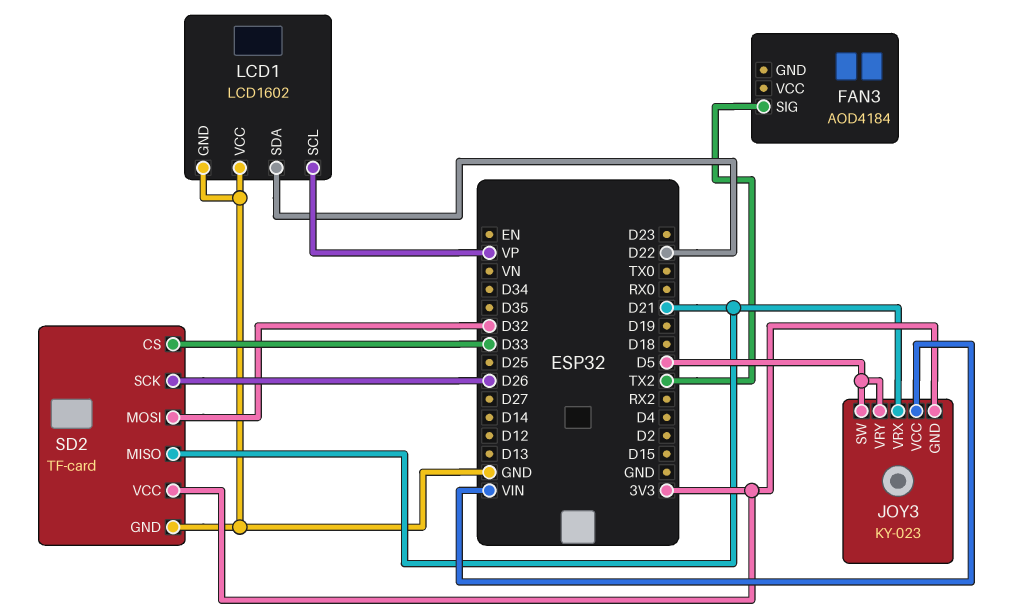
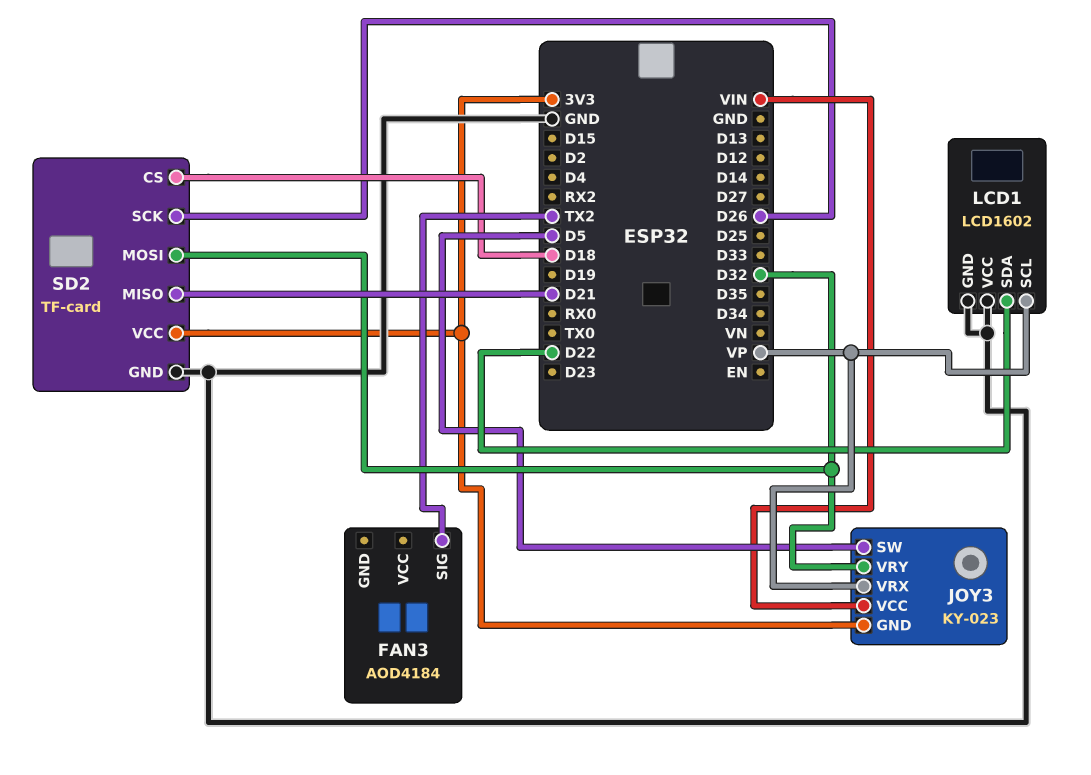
JOY3 pin VRX: D21 -> VP
JOY3 pin VRY: D5 -> D32
SD2 pin CS: D33 -> D18

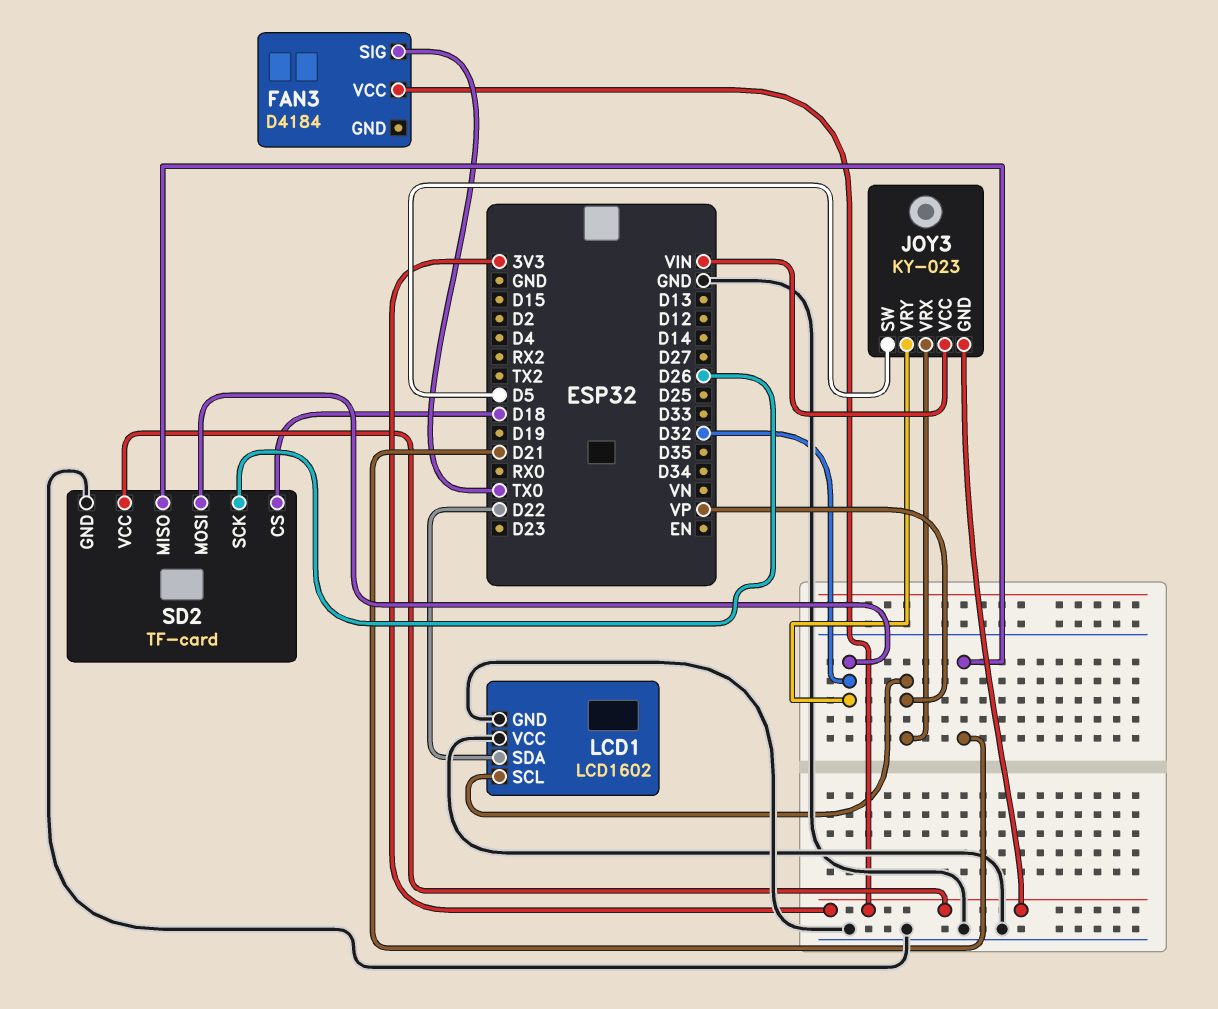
FAN3: AOD4184 -> D4184
FAN3 pin SIG: TX2 -> TX0
FAN3 pin VCC: none -> 3V3

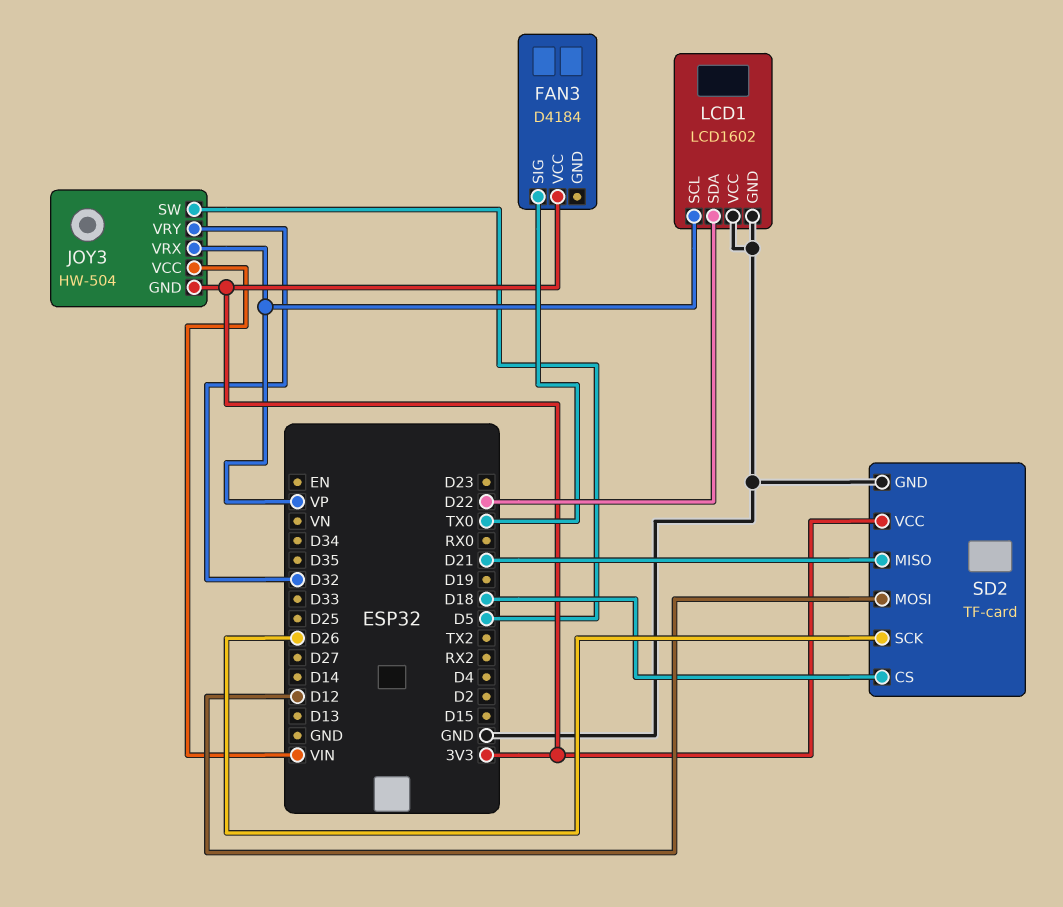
JOY3: KY-023 -> HW-504
SD2 pin MOSI: D32 -> D12

